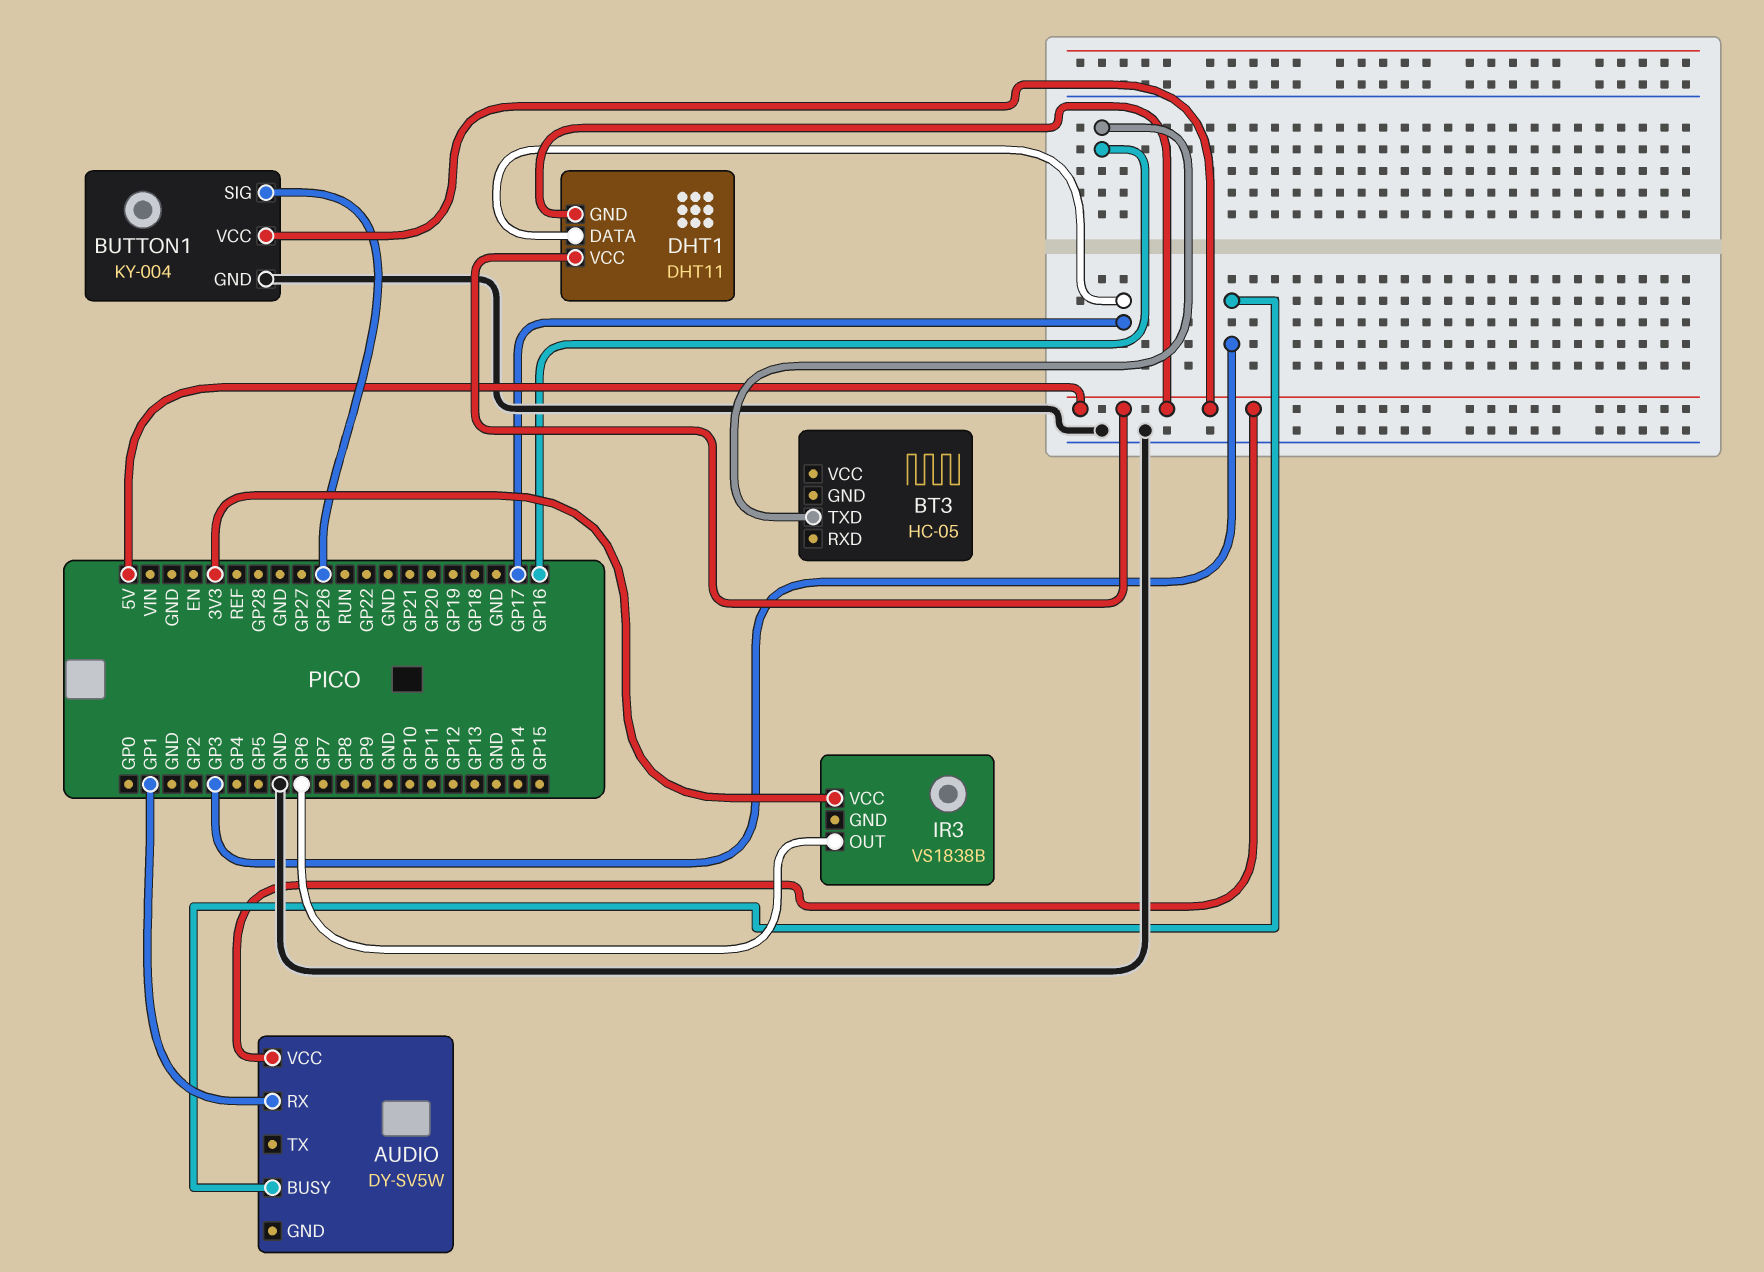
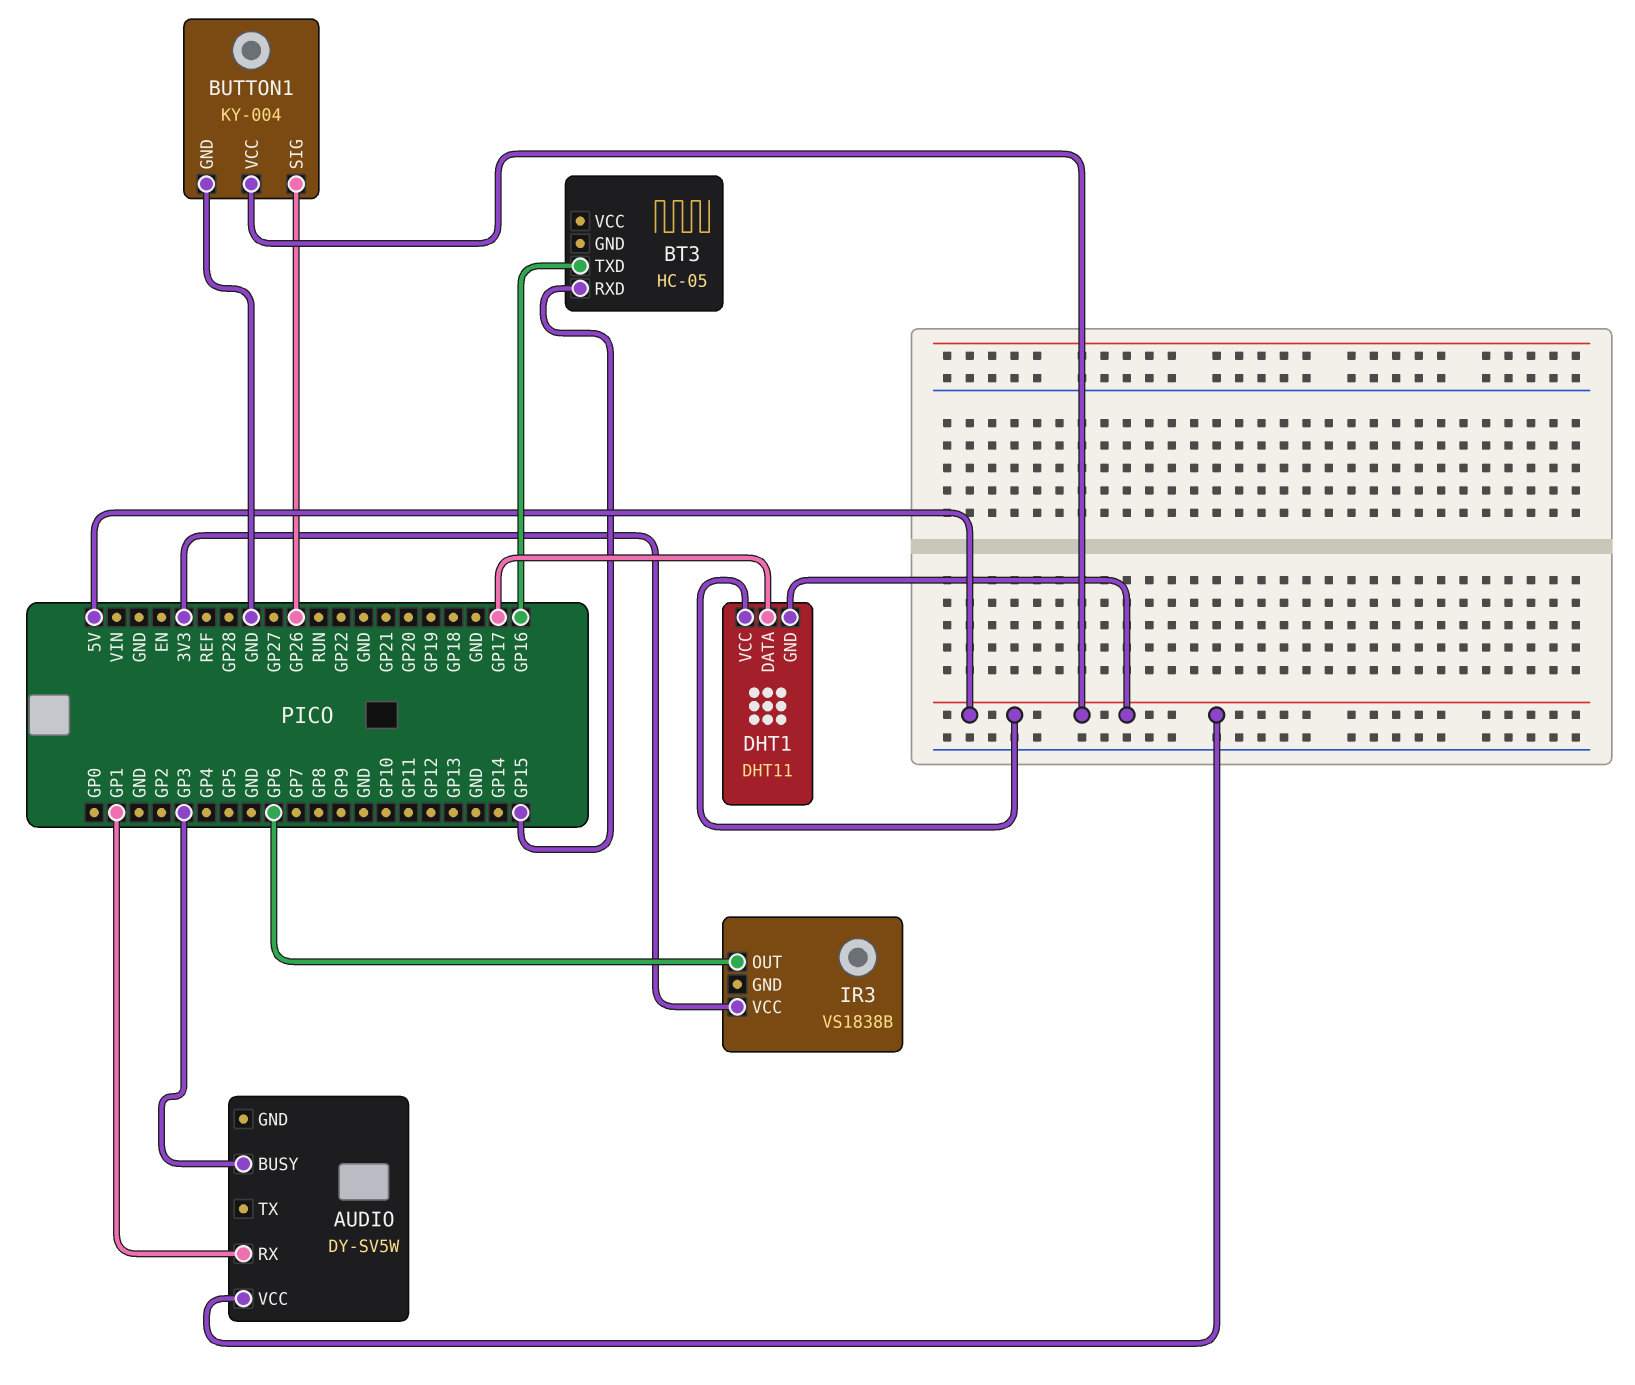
BT3 pin RXD: none -> GP15

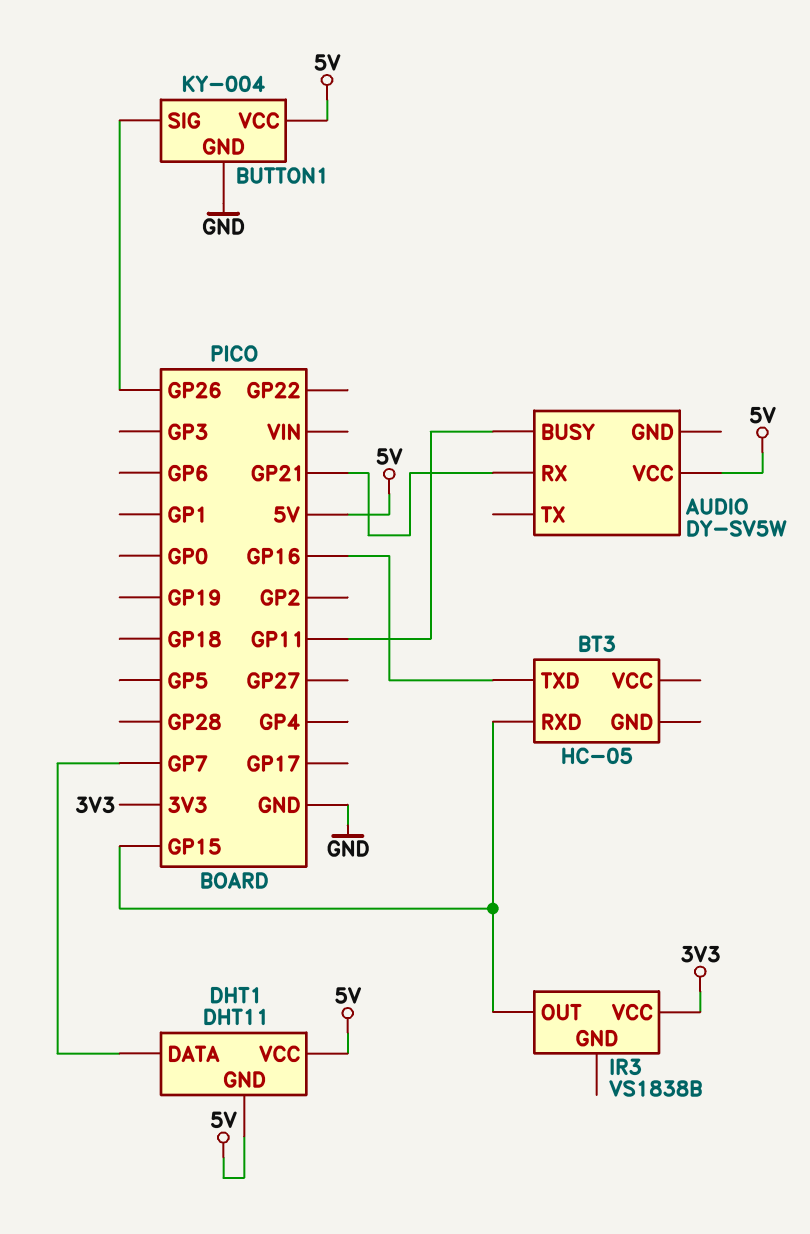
AUDIO pin BUSY: GP3 -> GP11
AUDIO pin RX: GP1 -> GP21
DHT1 pin DATA: GP17 -> GP7
IR3 pin OUT: GP6 -> GP15

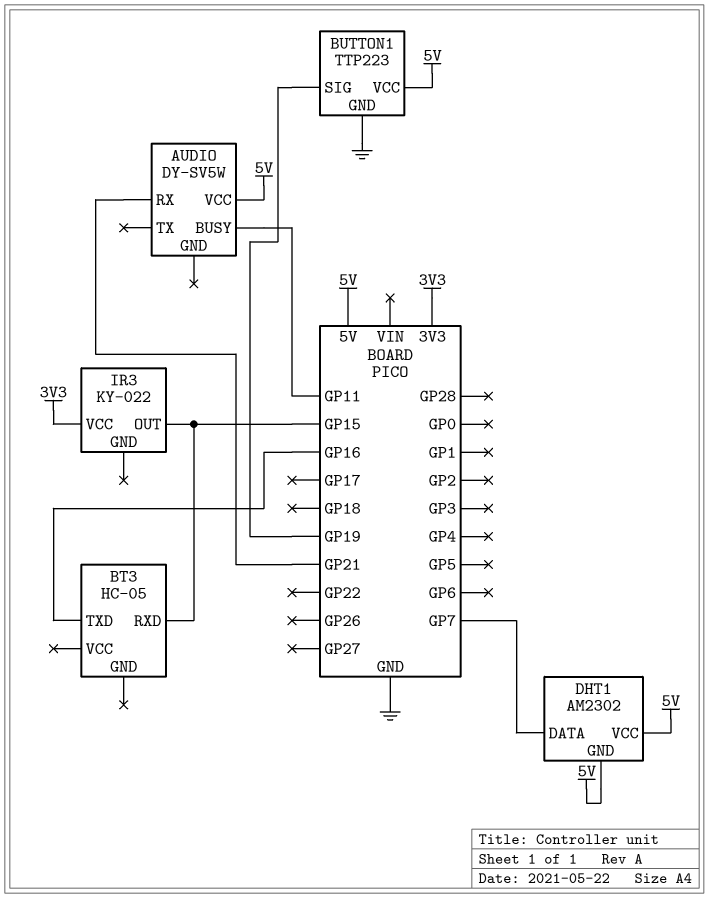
BUTTON1: KY-004 -> TTP223
BUTTON1 pin SIG: GP26 -> GP19
DHT1: DHT11 -> AM2302
IR3: VS1838B -> KY-022

